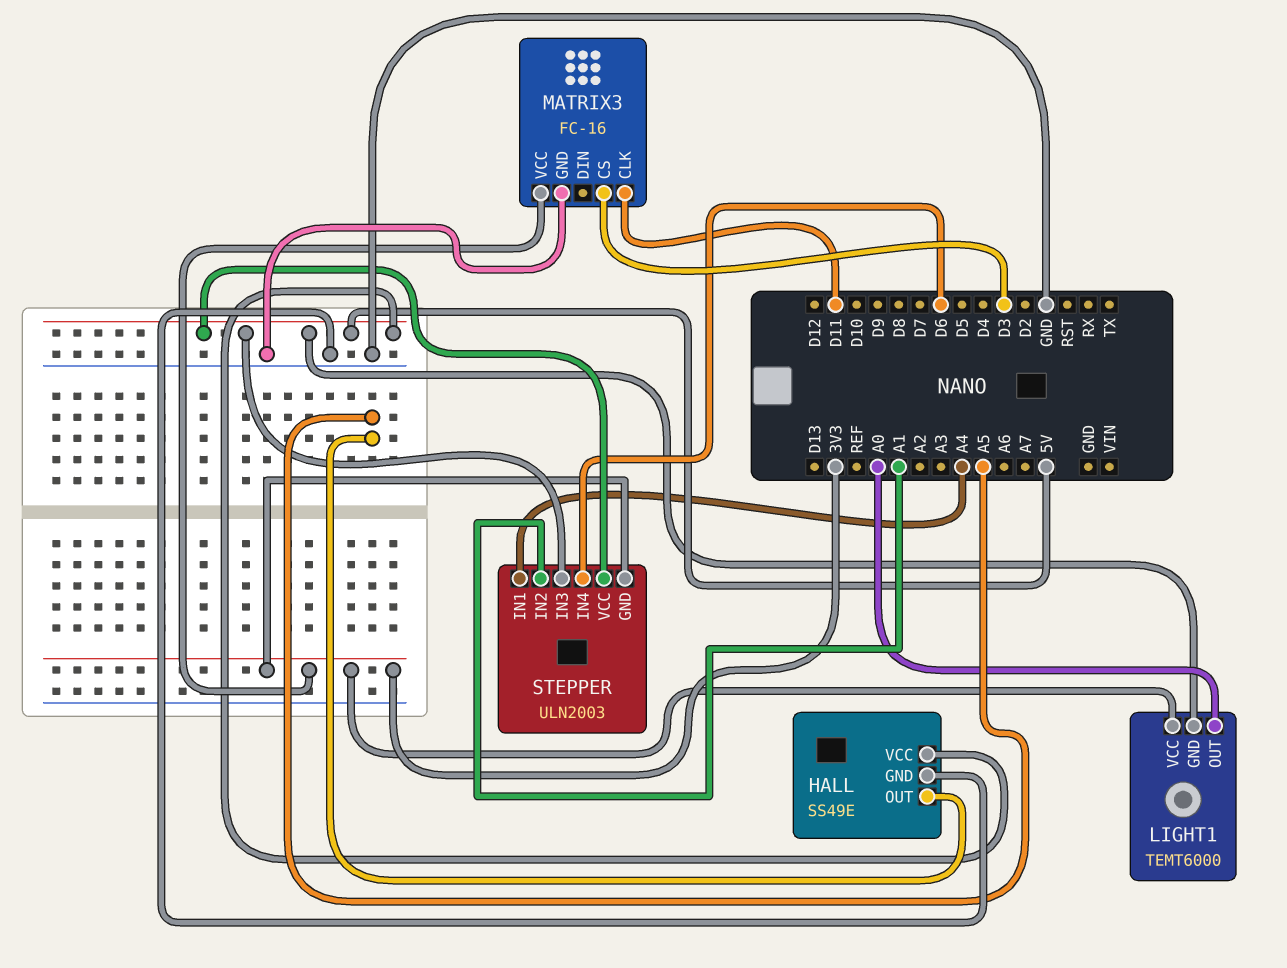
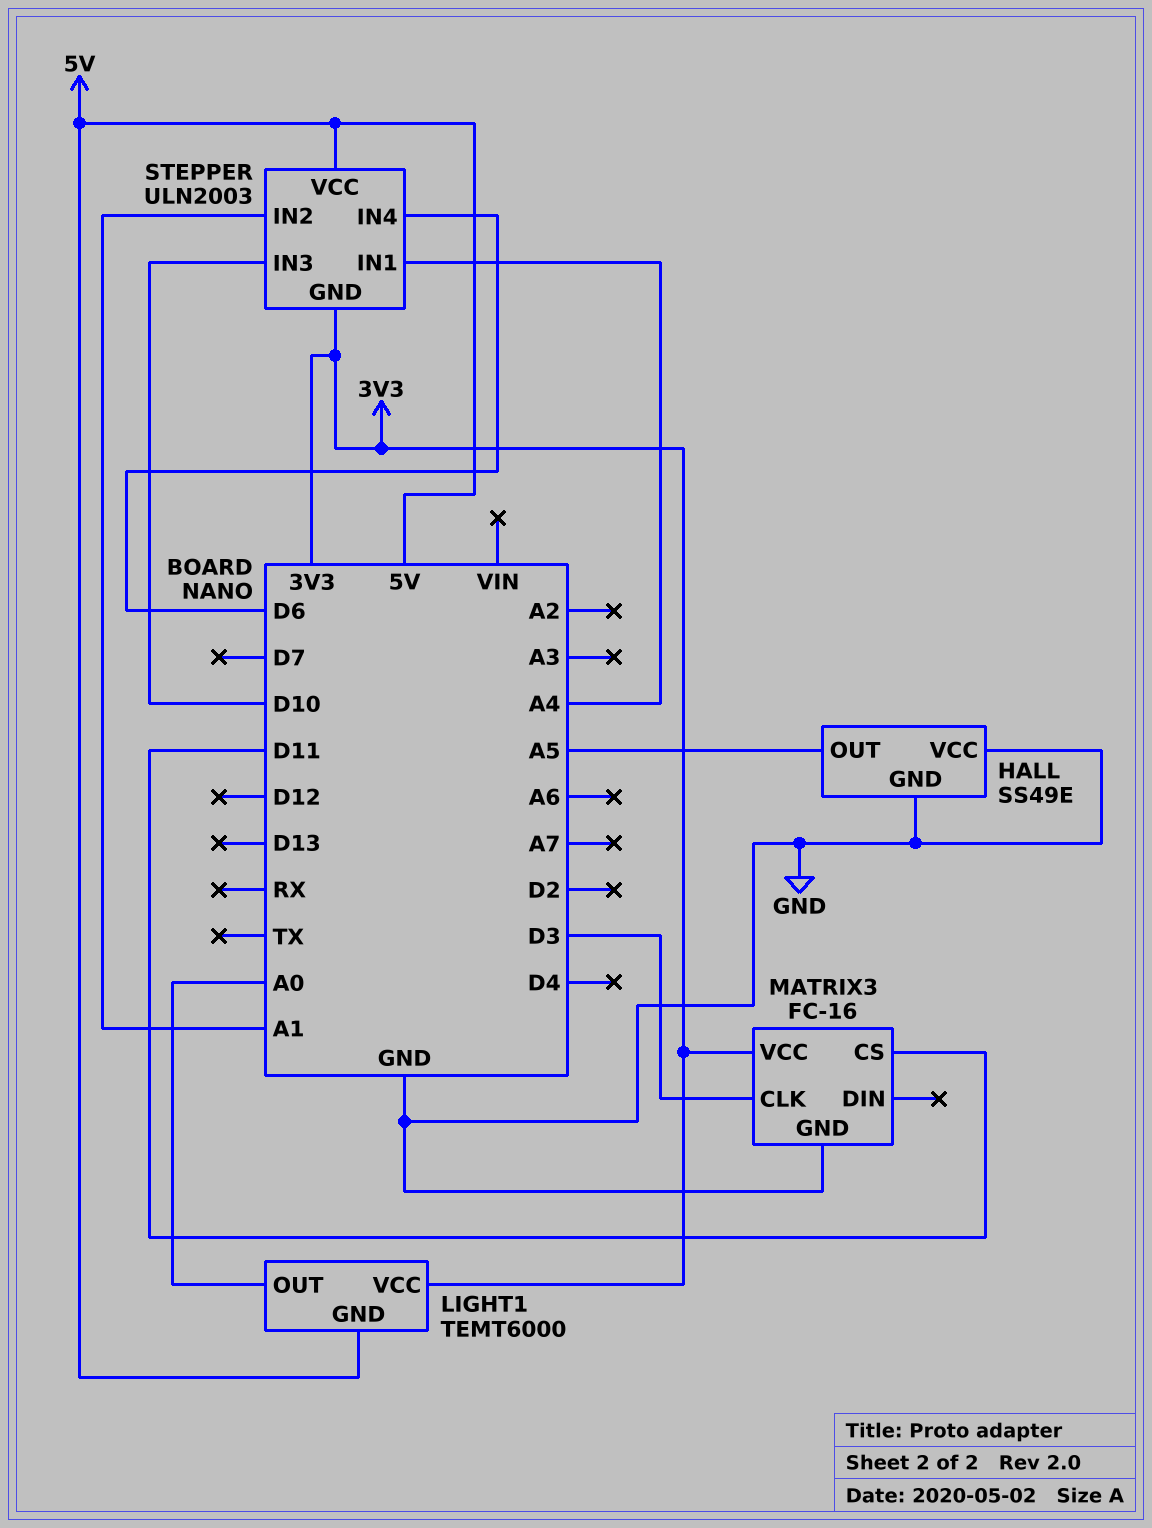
HALL pin VCC: 5V -> GND
MATRIX3 pin CLK: D11 -> D3
MATRIX3 pin CS: D3 -> D11
STEPPER pin IN3: 5V -> D10

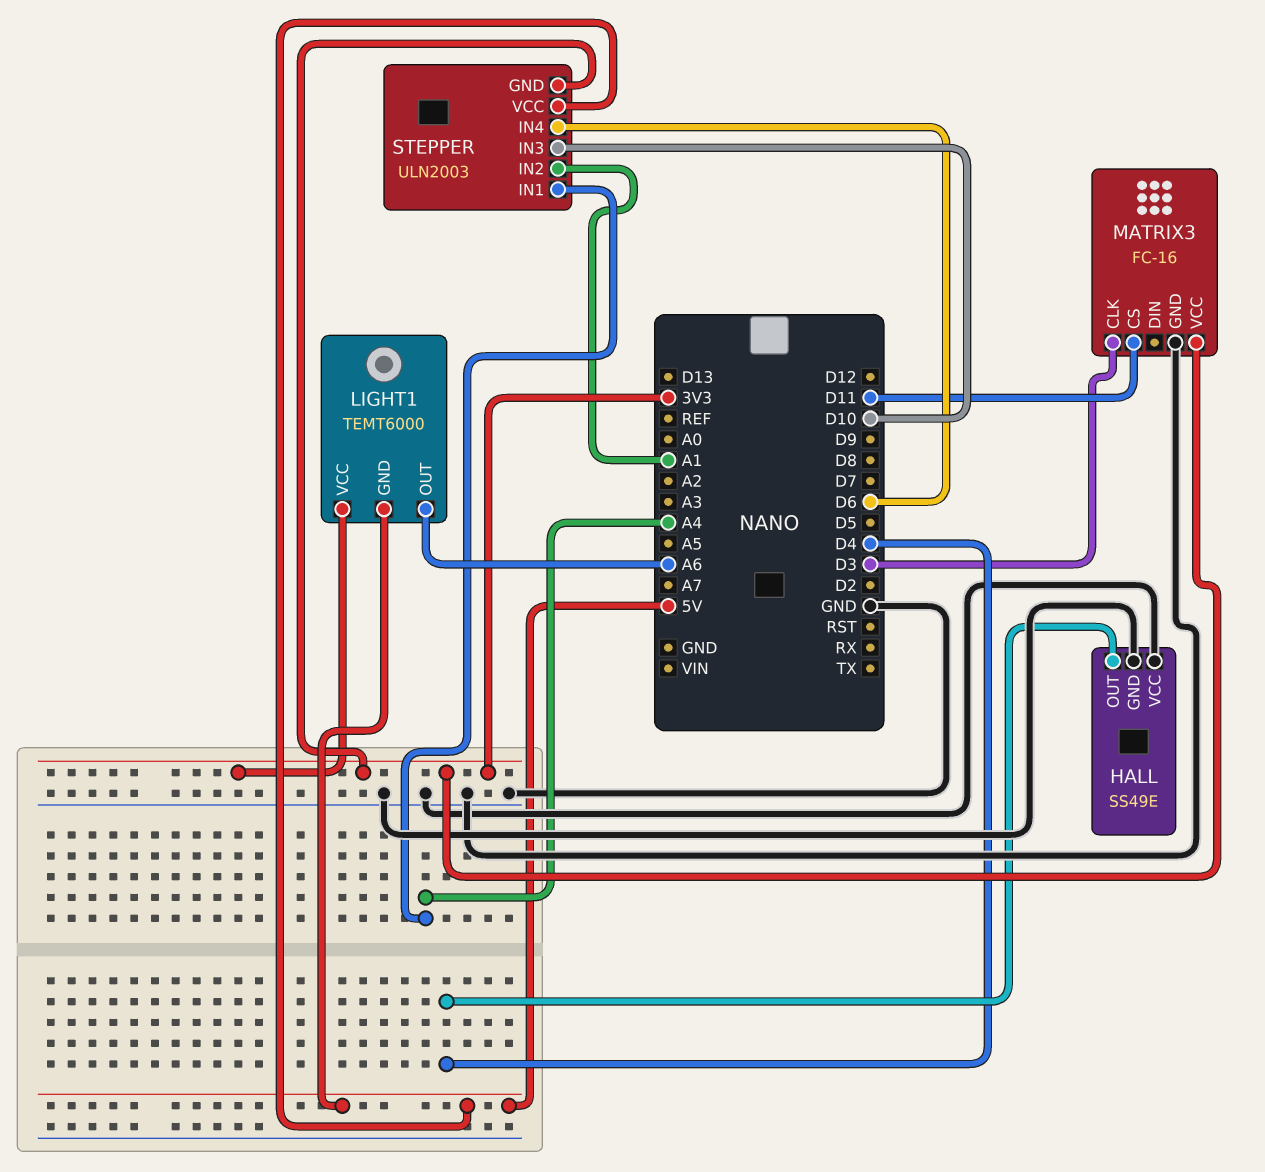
HALL pin OUT: A5 -> D4
LIGHT1 pin OUT: A0 -> A6

